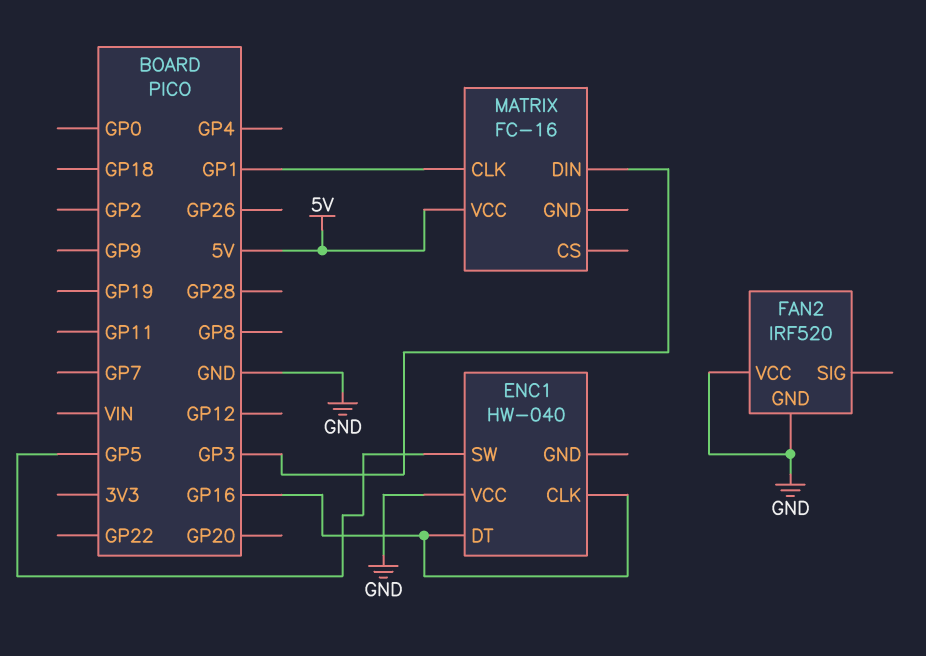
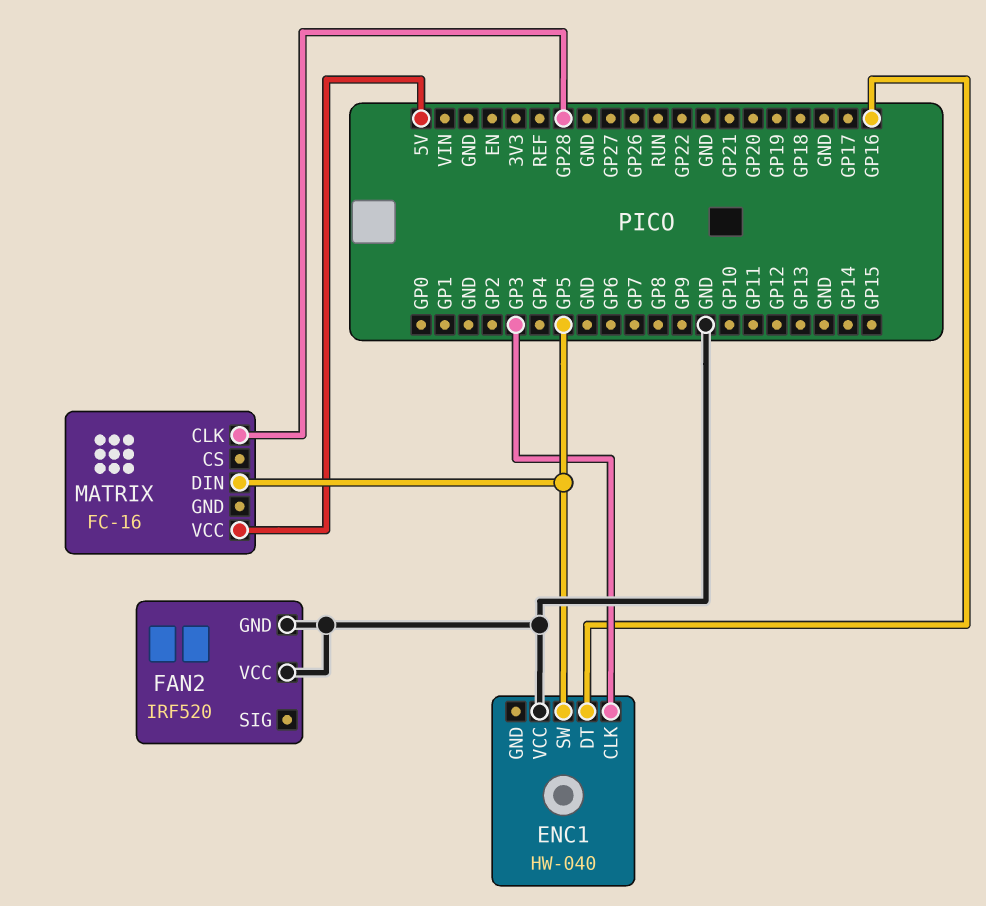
ENC1 pin CLK: GP16 -> GP3
MATRIX pin CLK: GP1 -> GP28
MATRIX pin DIN: GP3 -> GP5

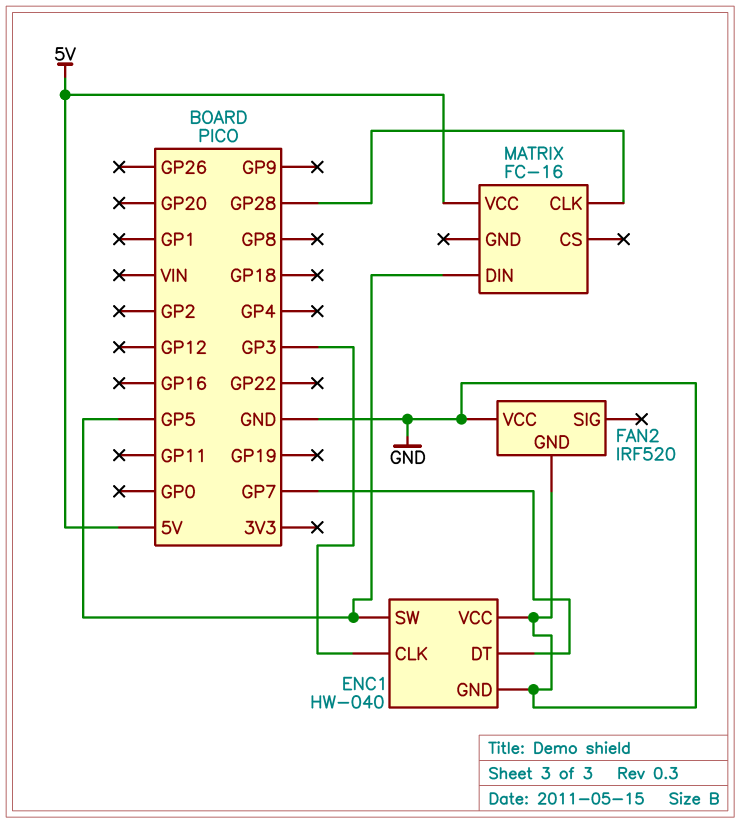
ENC1 pin DT: GP16 -> GP7
ENC1 pin GND: none -> GND

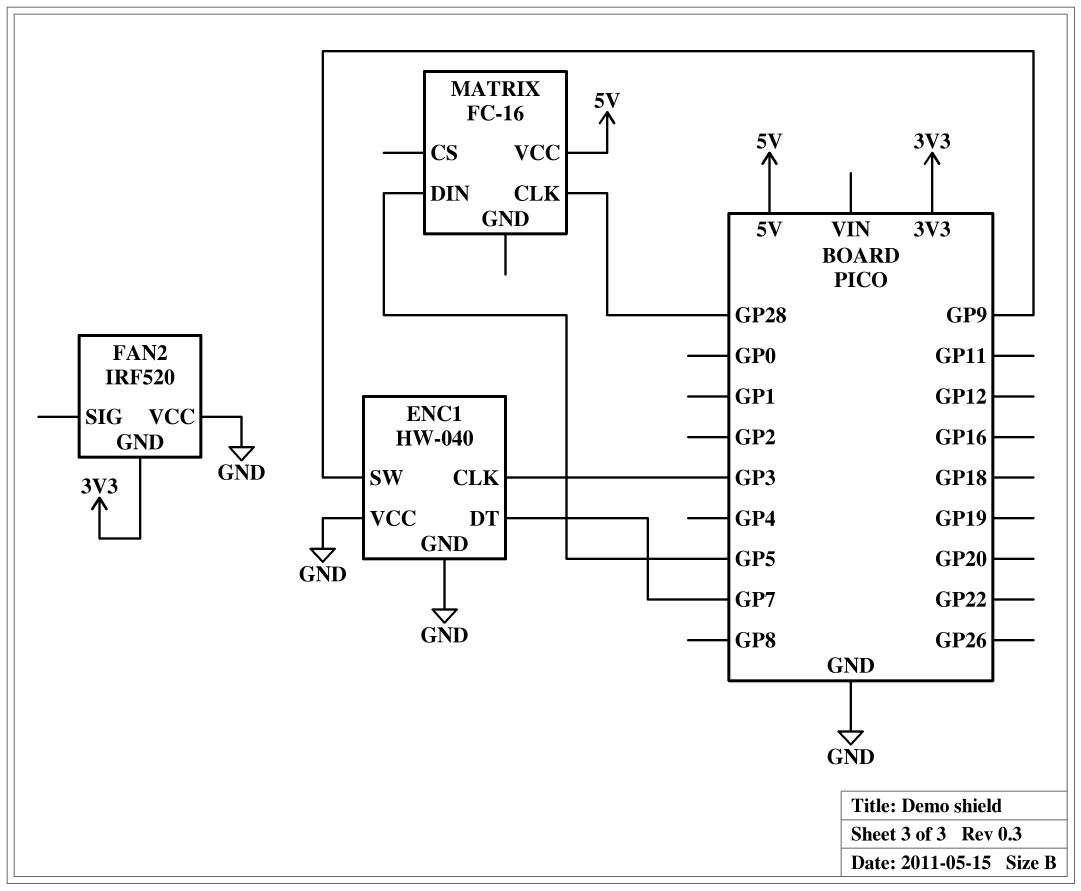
ENC1 pin SW: GP5 -> GP9
FAN2 pin GND: GND -> 3V3

